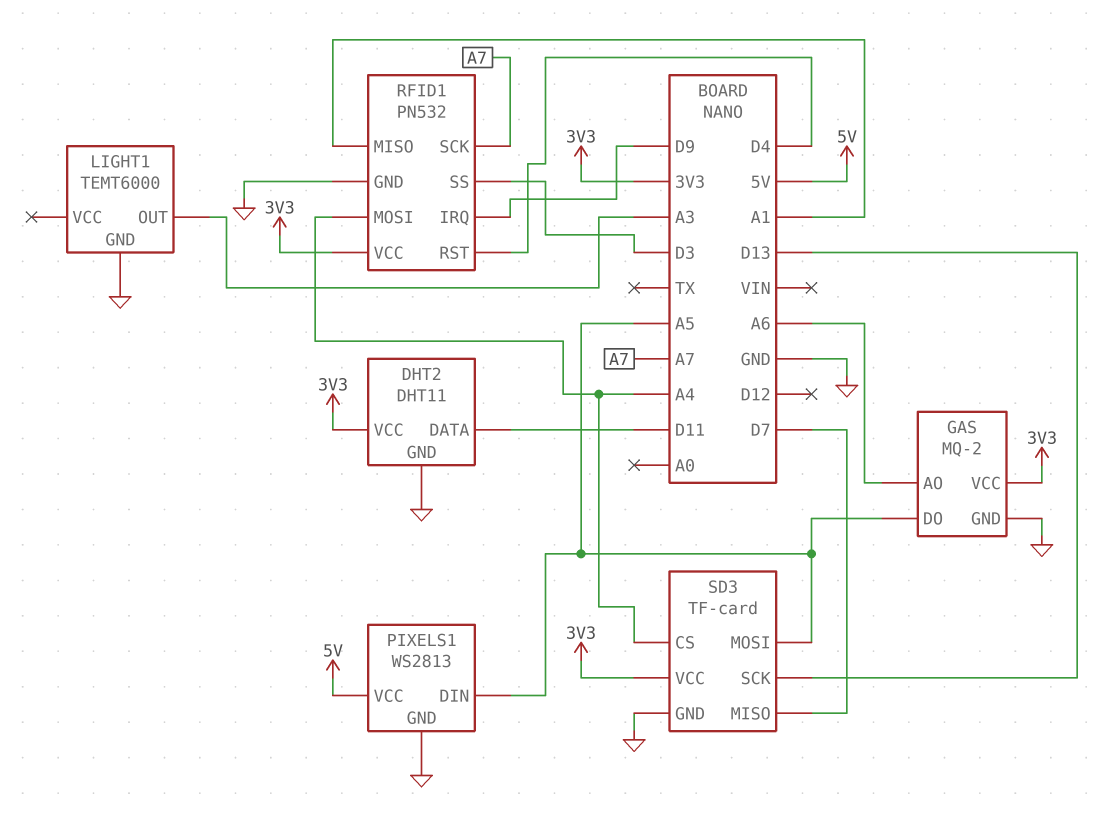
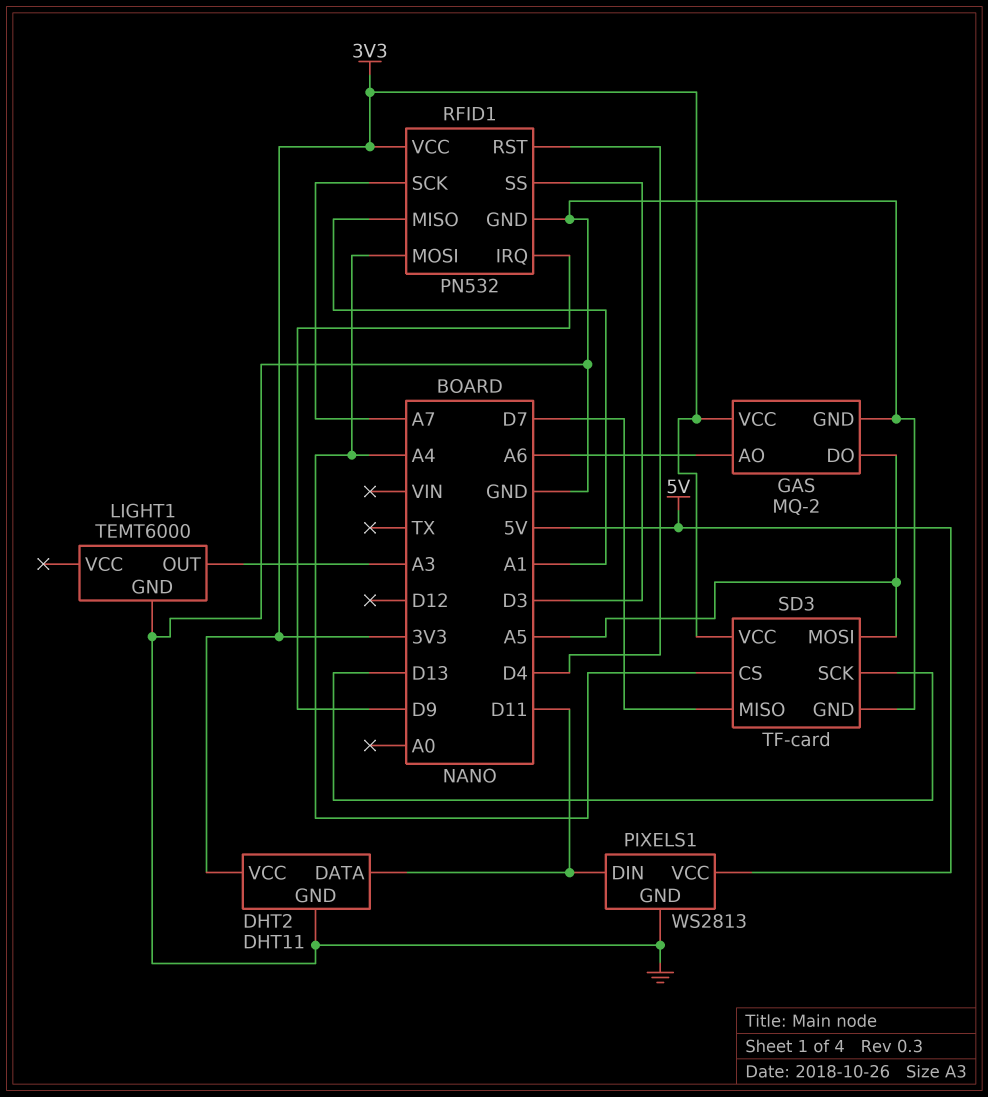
PIXELS1 pin DIN: A5 -> D11

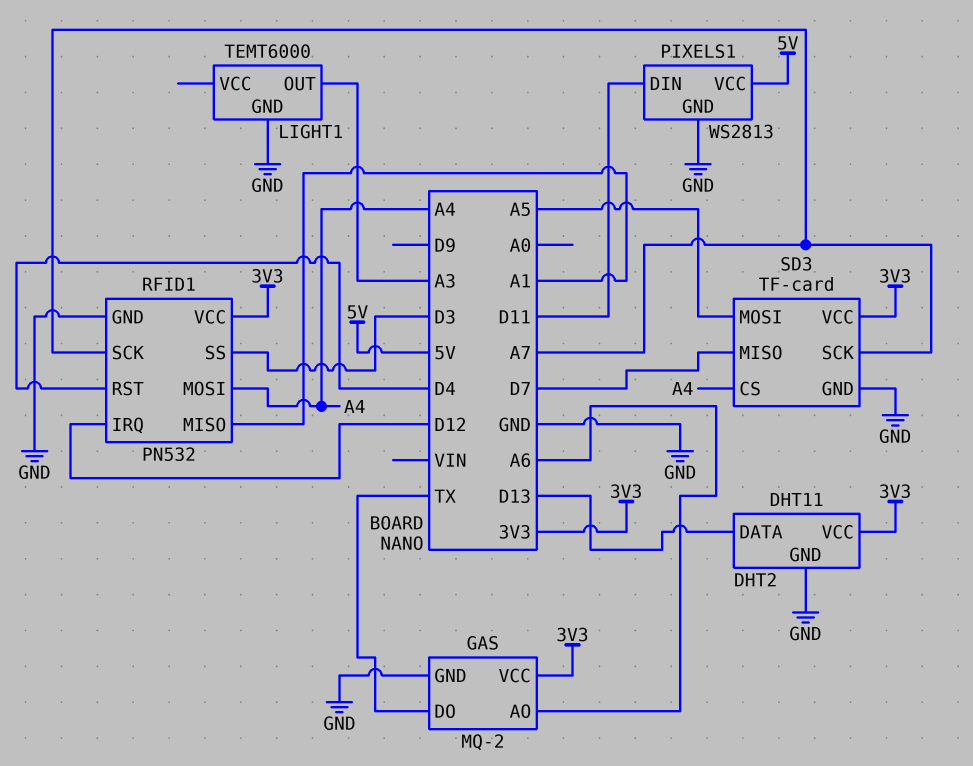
DHT2 pin DATA: D11 -> D13
GAS pin DO: A5 -> TX
RFID1 pin IRQ: D9 -> D12
SD3 pin SCK: D13 -> A7

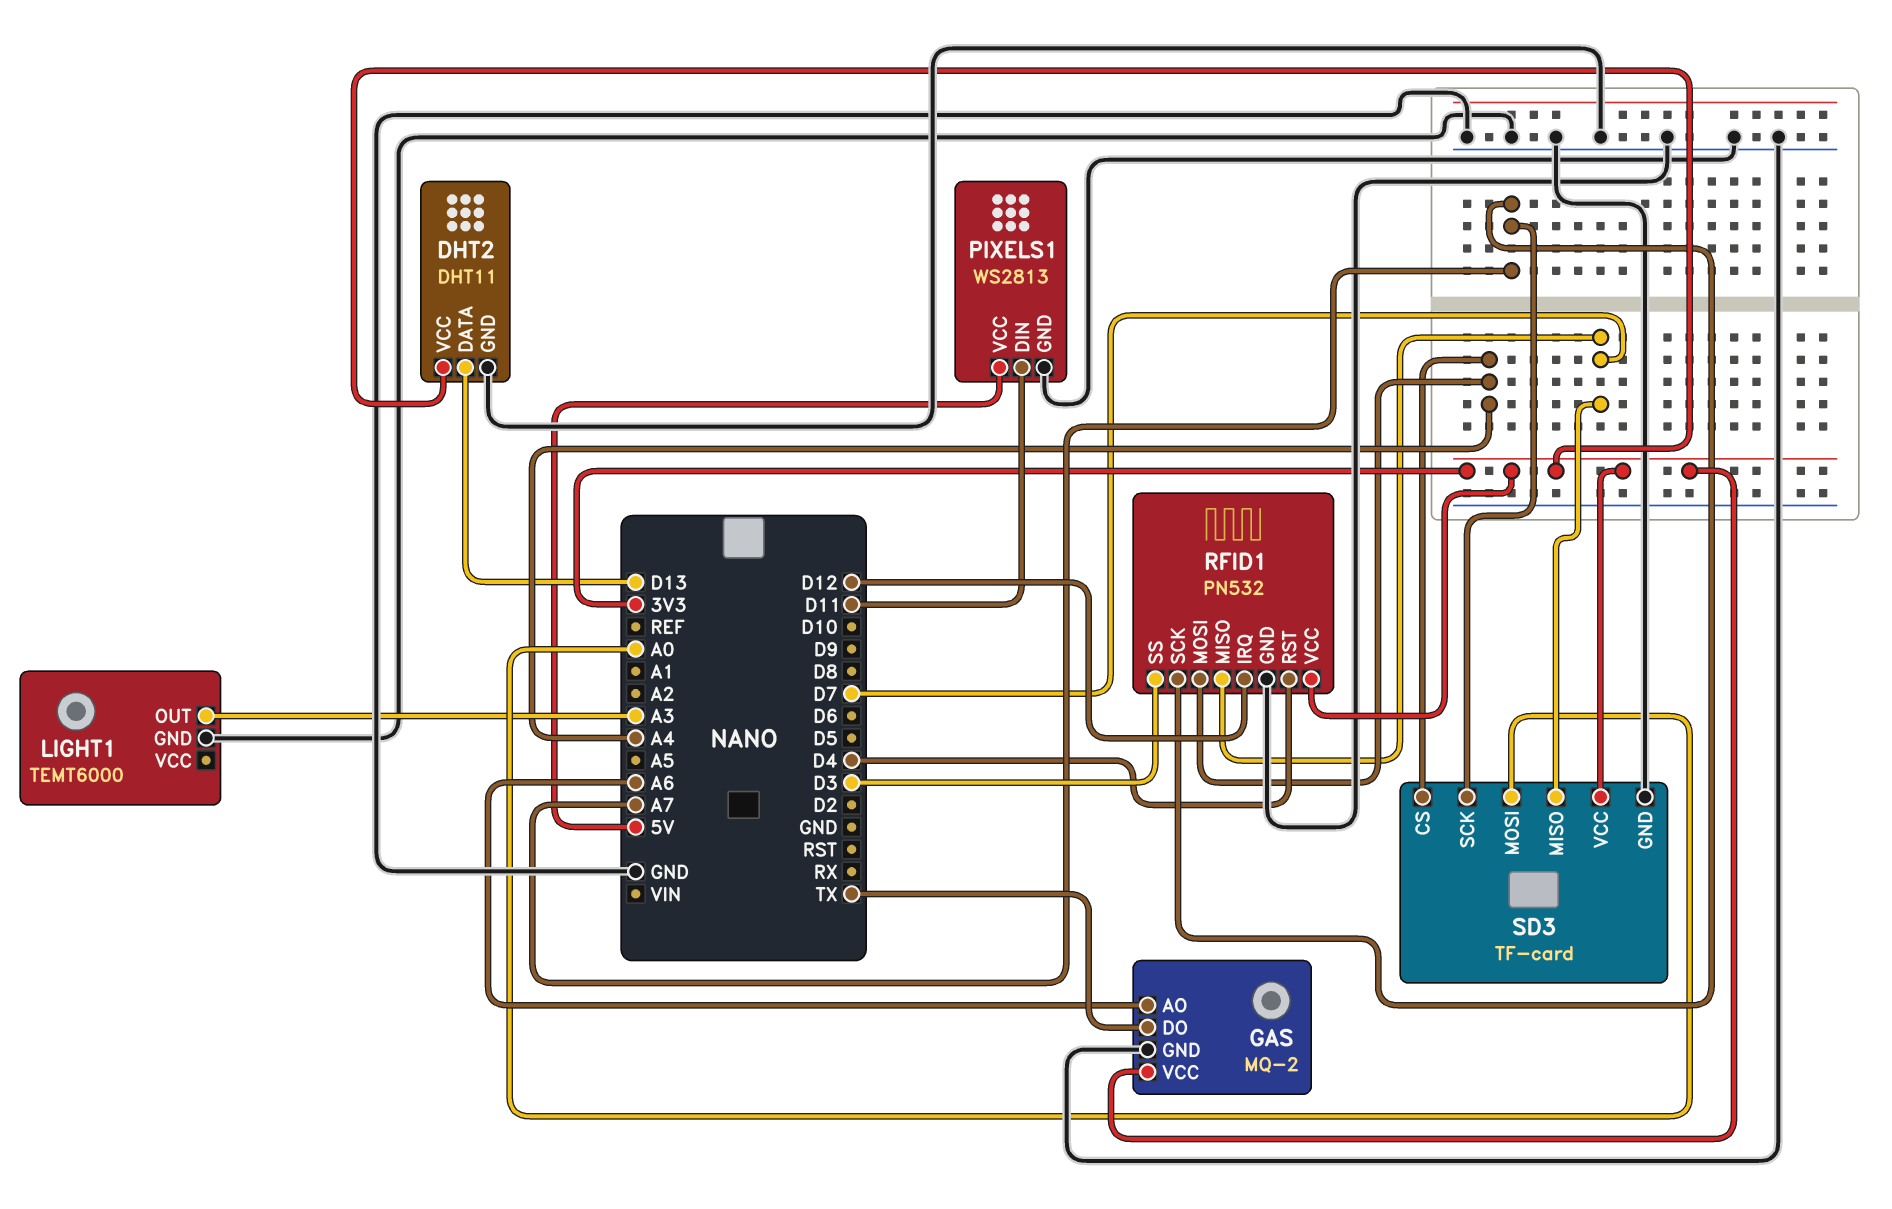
RFID1 pin MISO: A1 -> D7
SD3 pin MOSI: A5 -> A0

